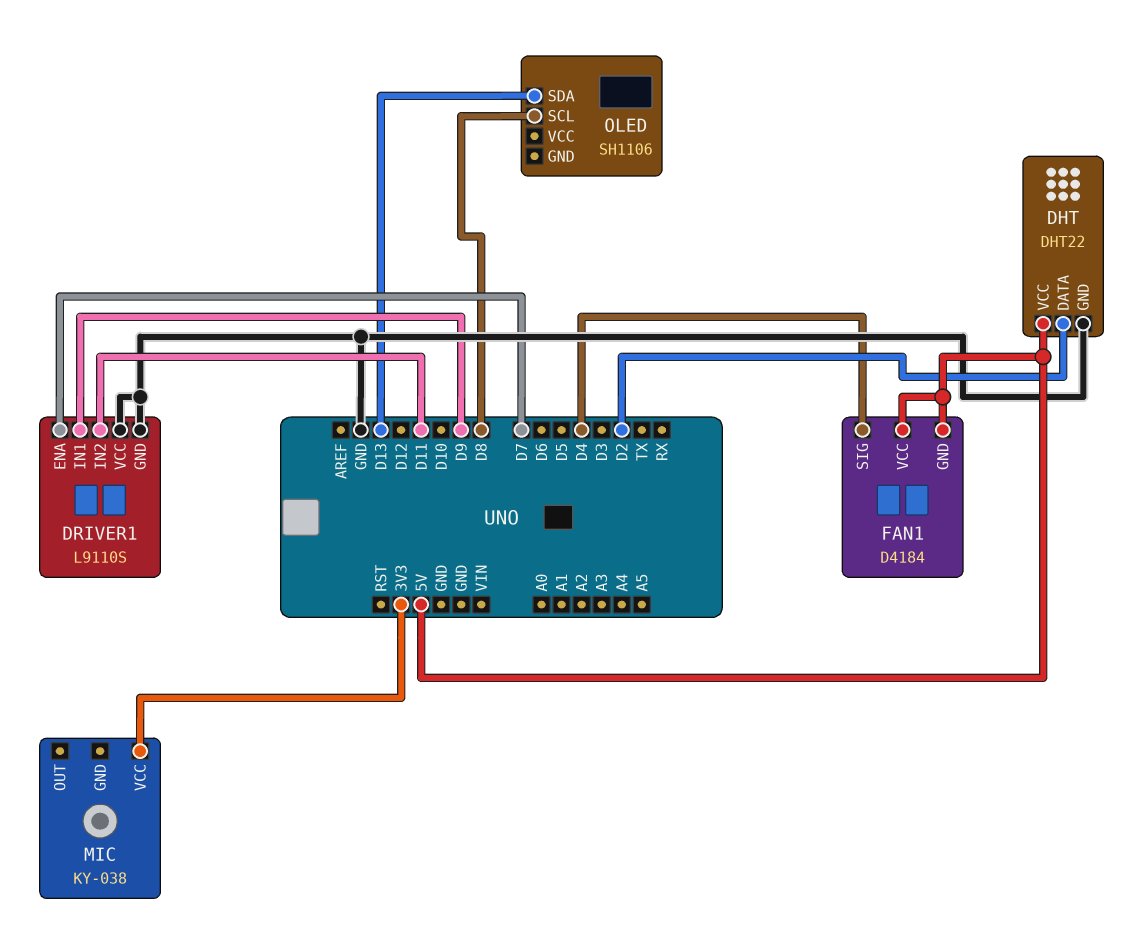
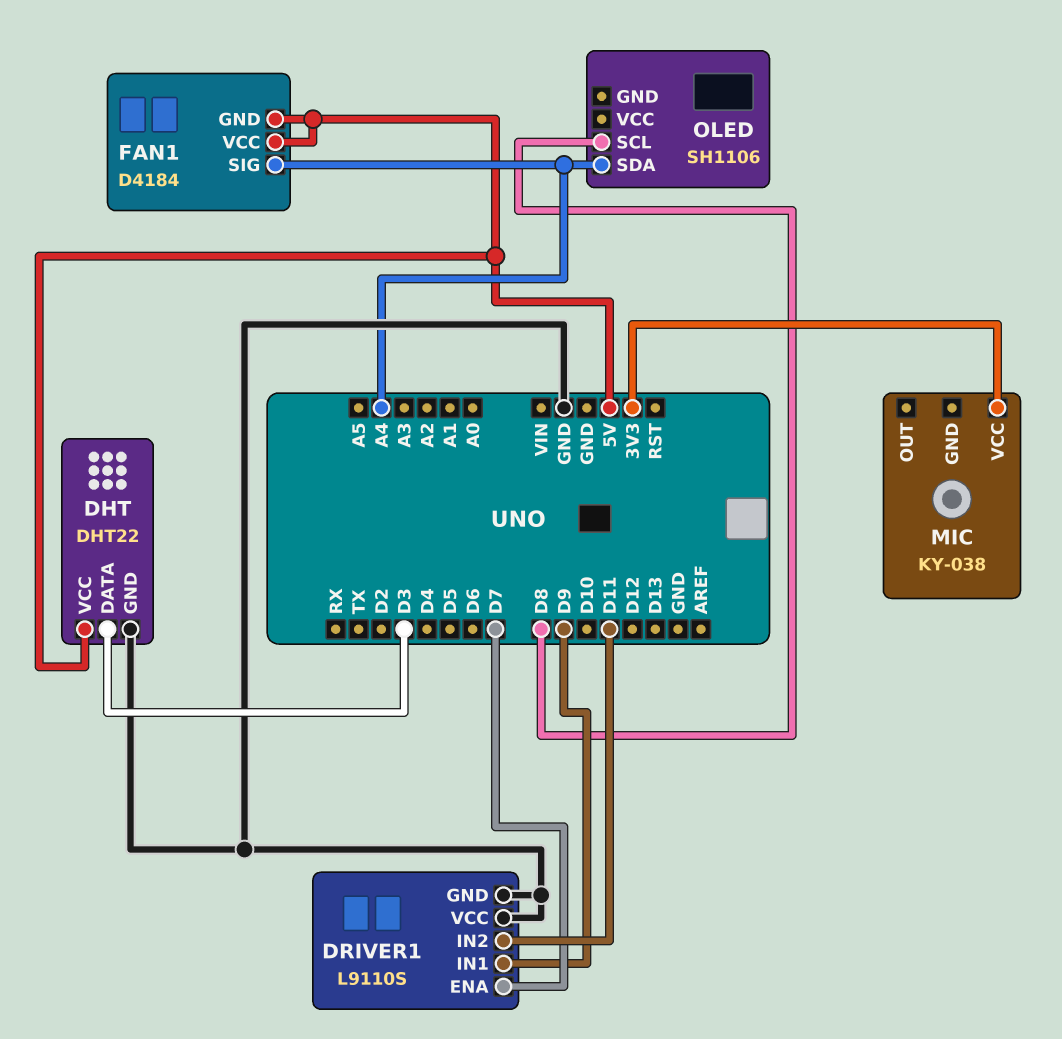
DHT pin DATA: D2 -> D3
FAN1 pin SIG: D4 -> A4
OLED pin SDA: D13 -> A4

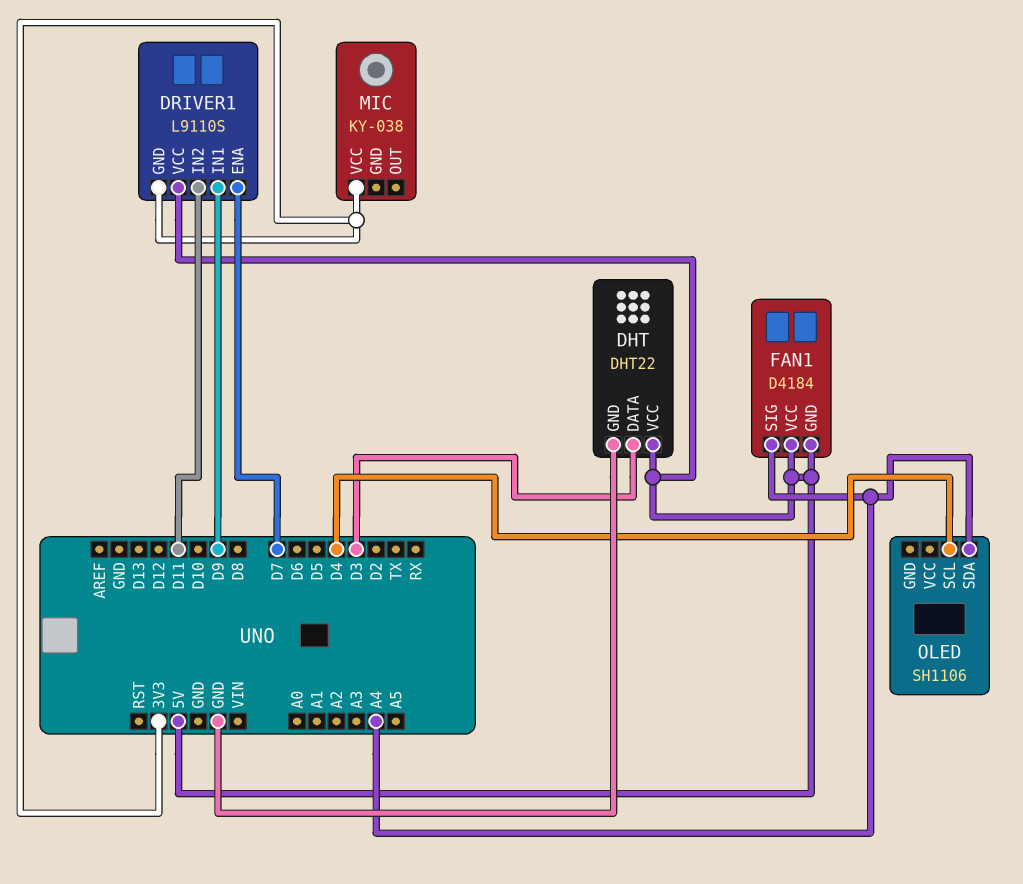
DRIVER1 pin GND: GND -> 3V3
DRIVER1 pin VCC: GND -> 5V
OLED pin SCL: D8 -> D4

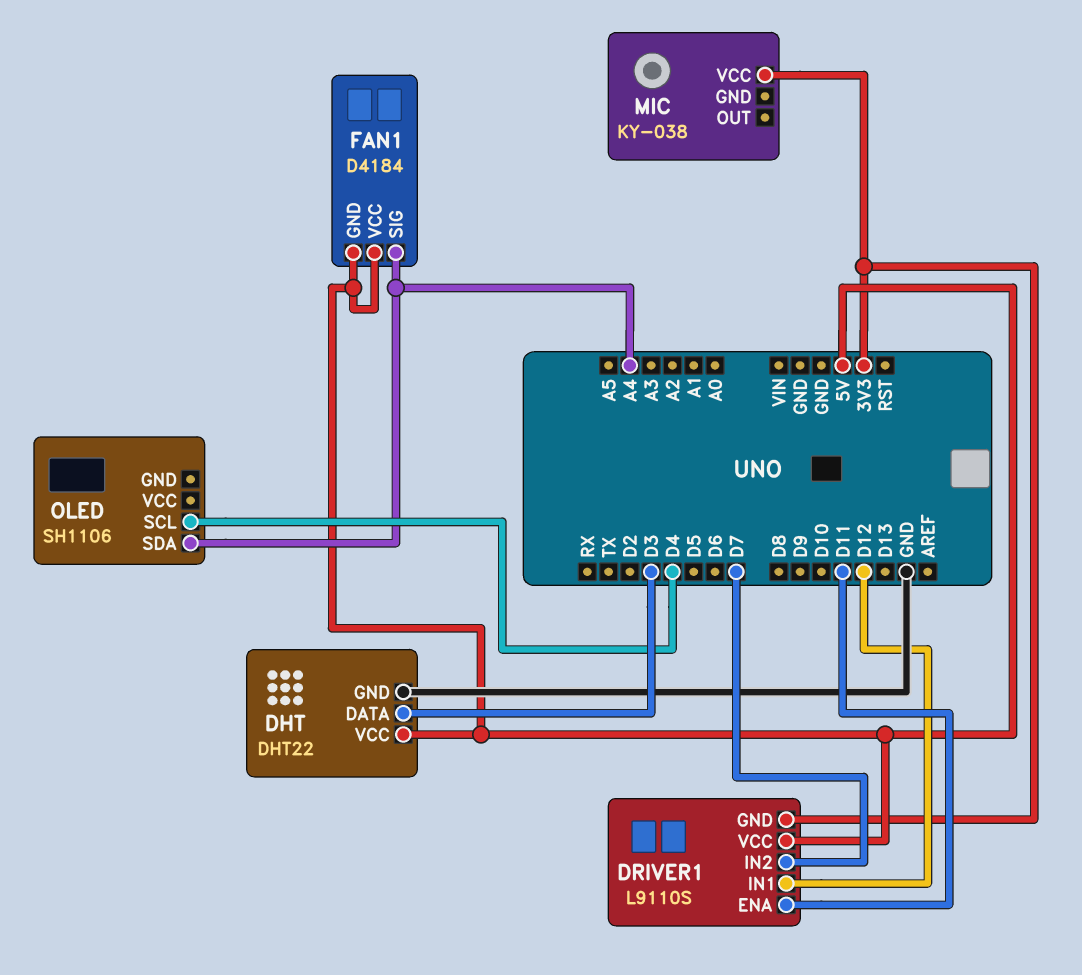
DRIVER1 pin ENA: D7 -> D11
DRIVER1 pin IN1: D9 -> D12
DRIVER1 pin IN2: D11 -> D7

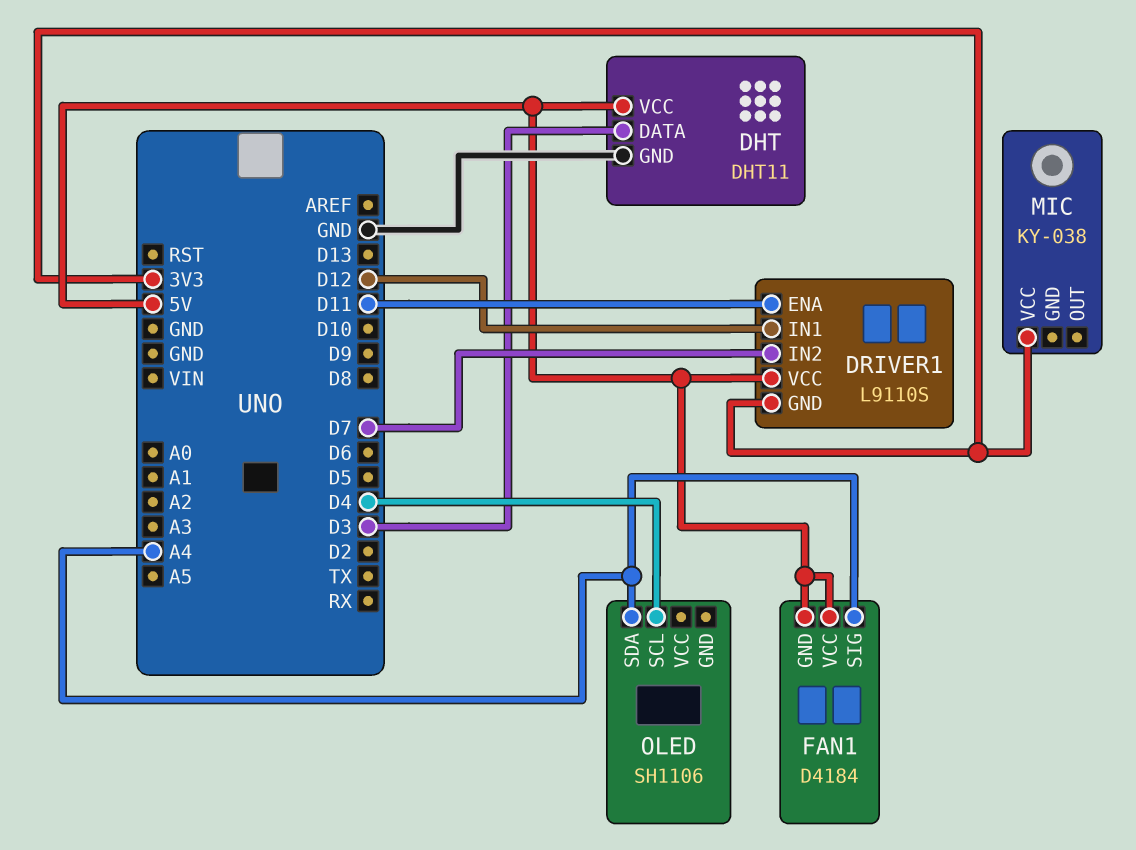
DHT: DHT22 -> DHT11

